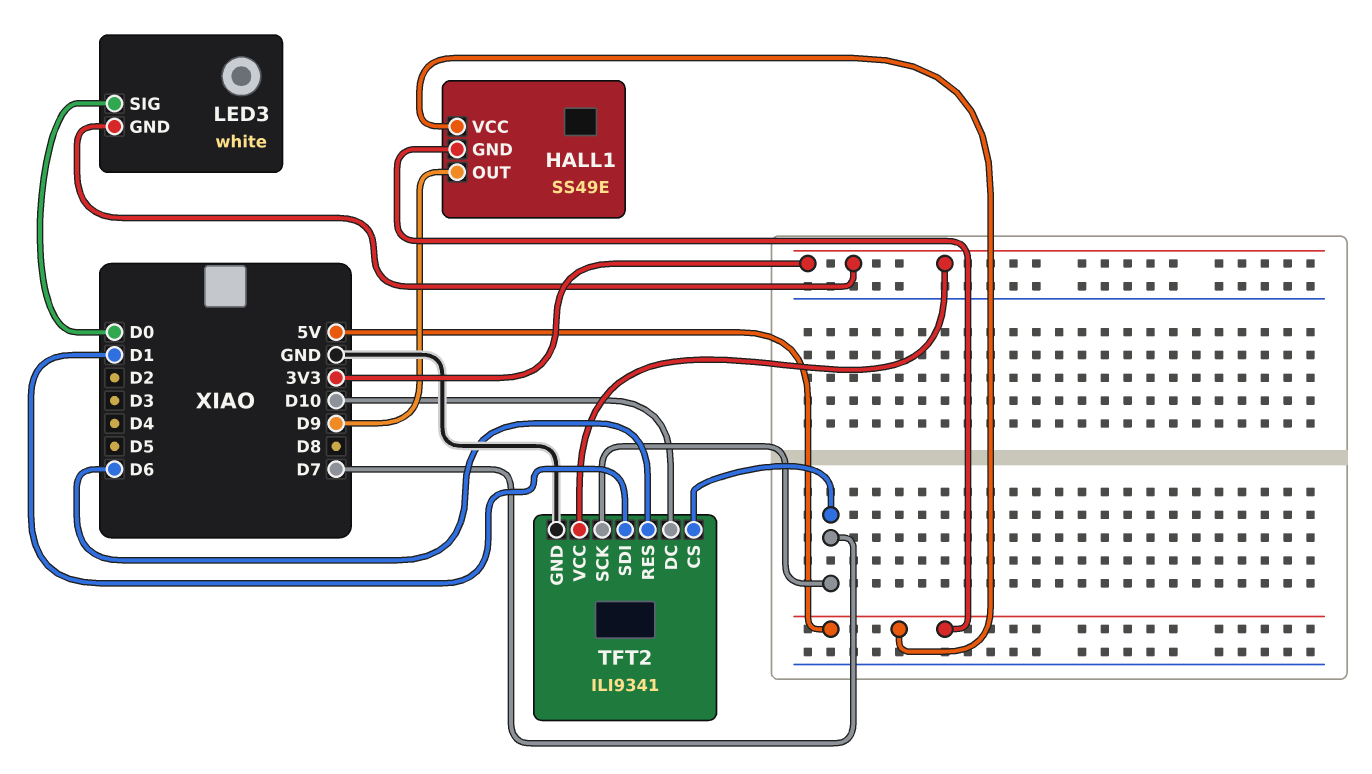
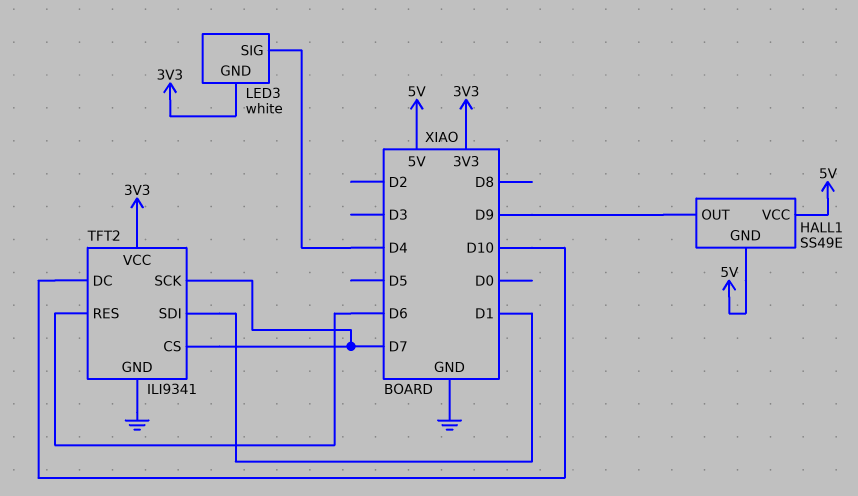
LED3 pin SIG: D0 -> D4

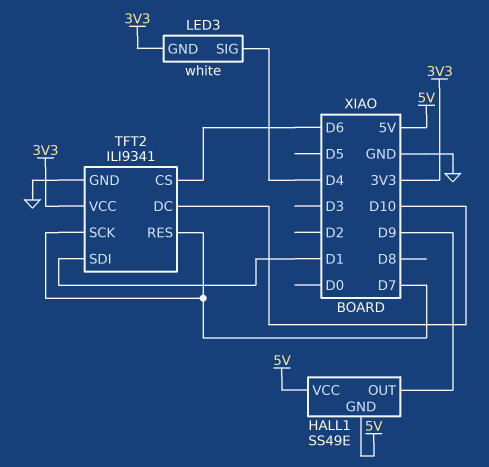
TFT2 pin CS: D7 -> D6
TFT2 pin RES: D6 -> D7

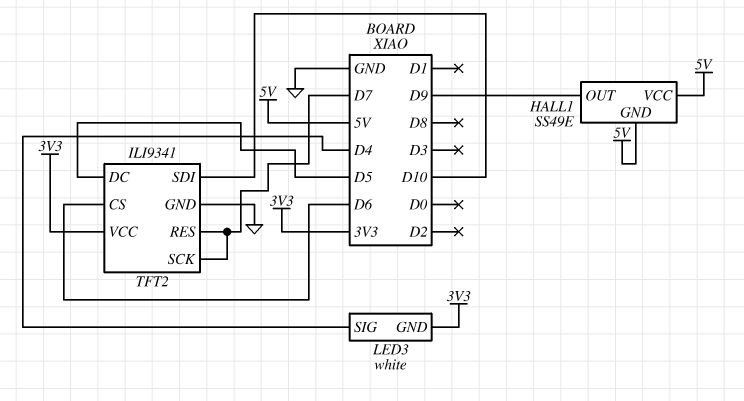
TFT2 pin DC: D10 -> D5
TFT2 pin SDI: D1 -> D10

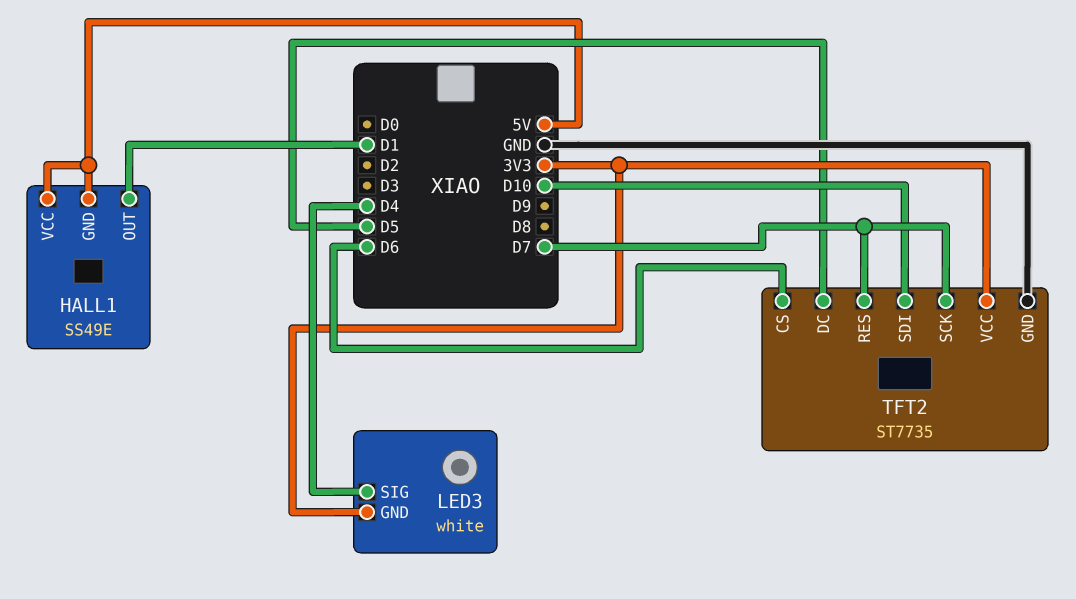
HALL1 pin OUT: D9 -> D1
TFT2: ILI9341 -> ST7735

